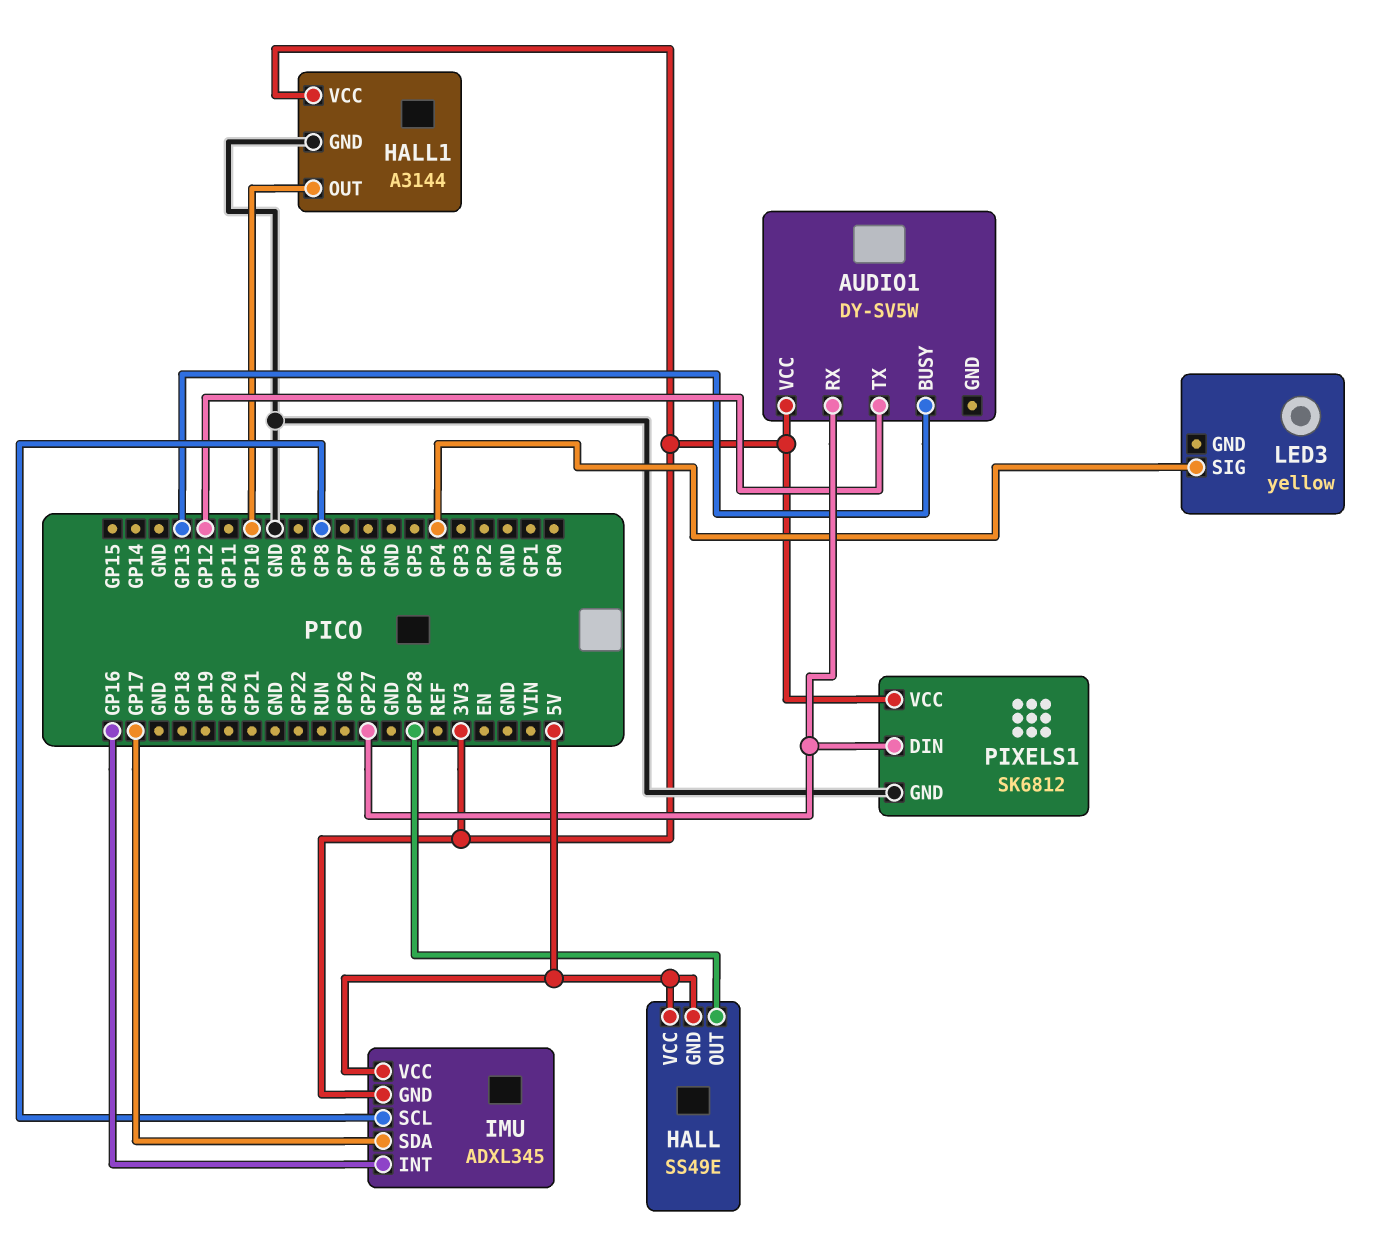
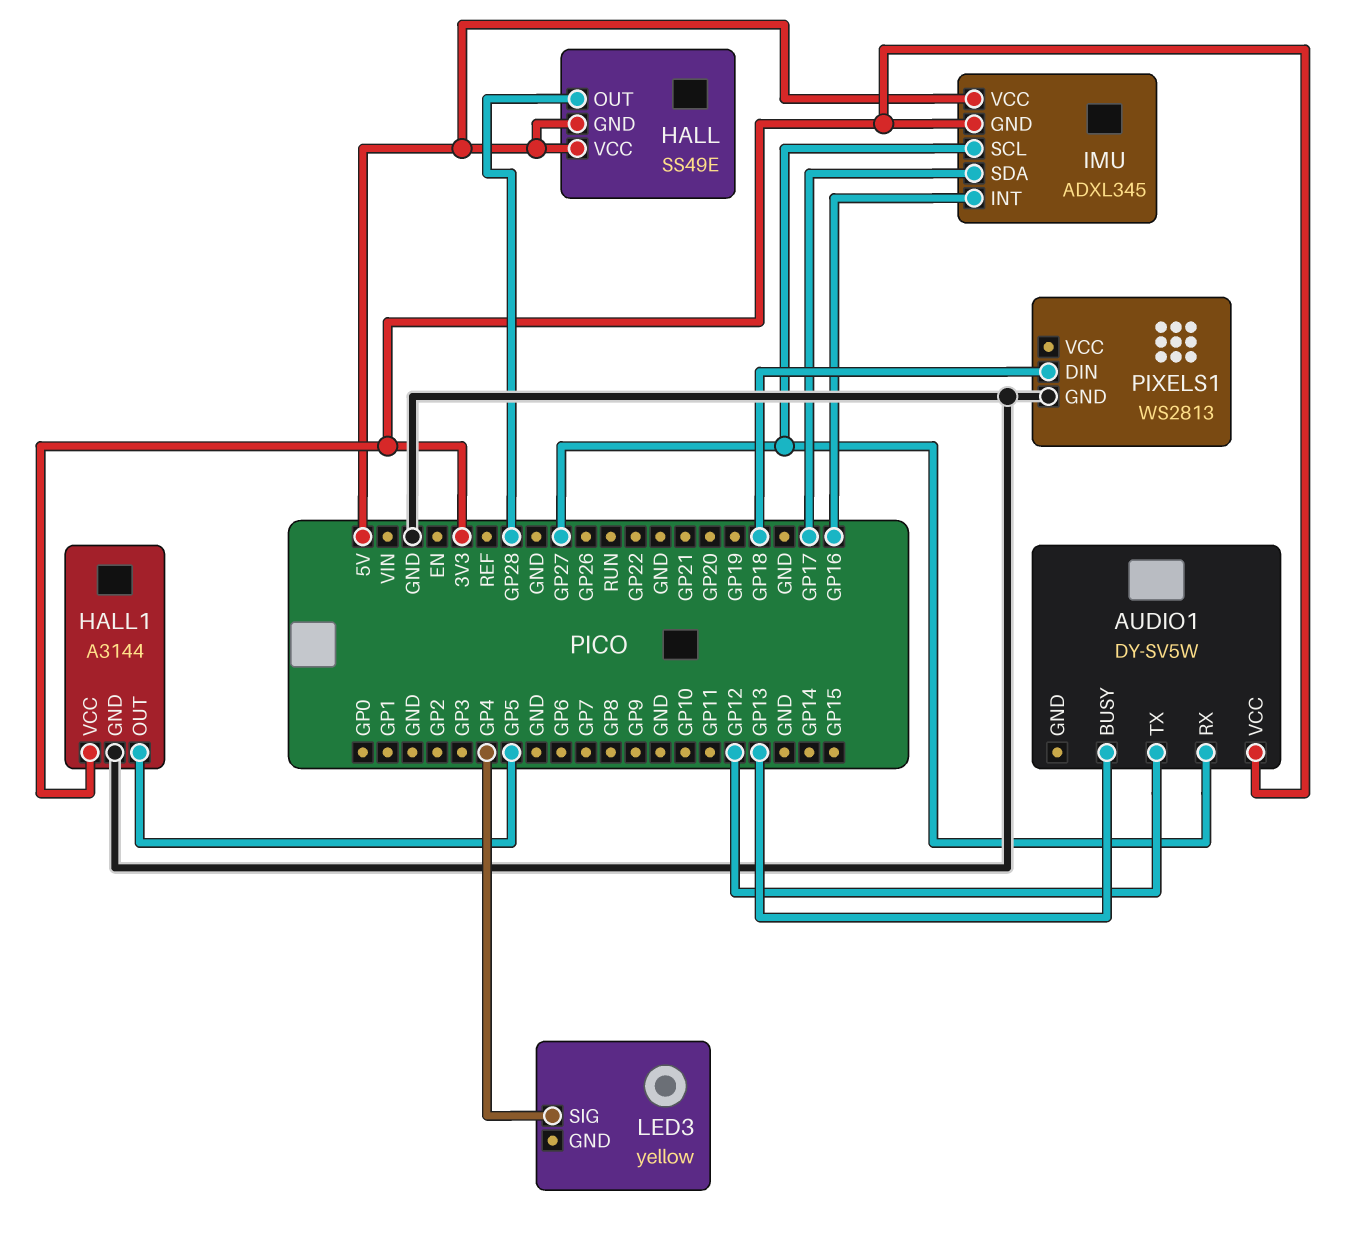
HALL1 pin OUT: GP10 -> GP5
IMU pin SCL: GP8 -> GP27
PIXELS1: SK6812 -> WS2813
PIXELS1 pin DIN: GP27 -> GP18
PIXELS1 pin VCC: 3V3 -> none

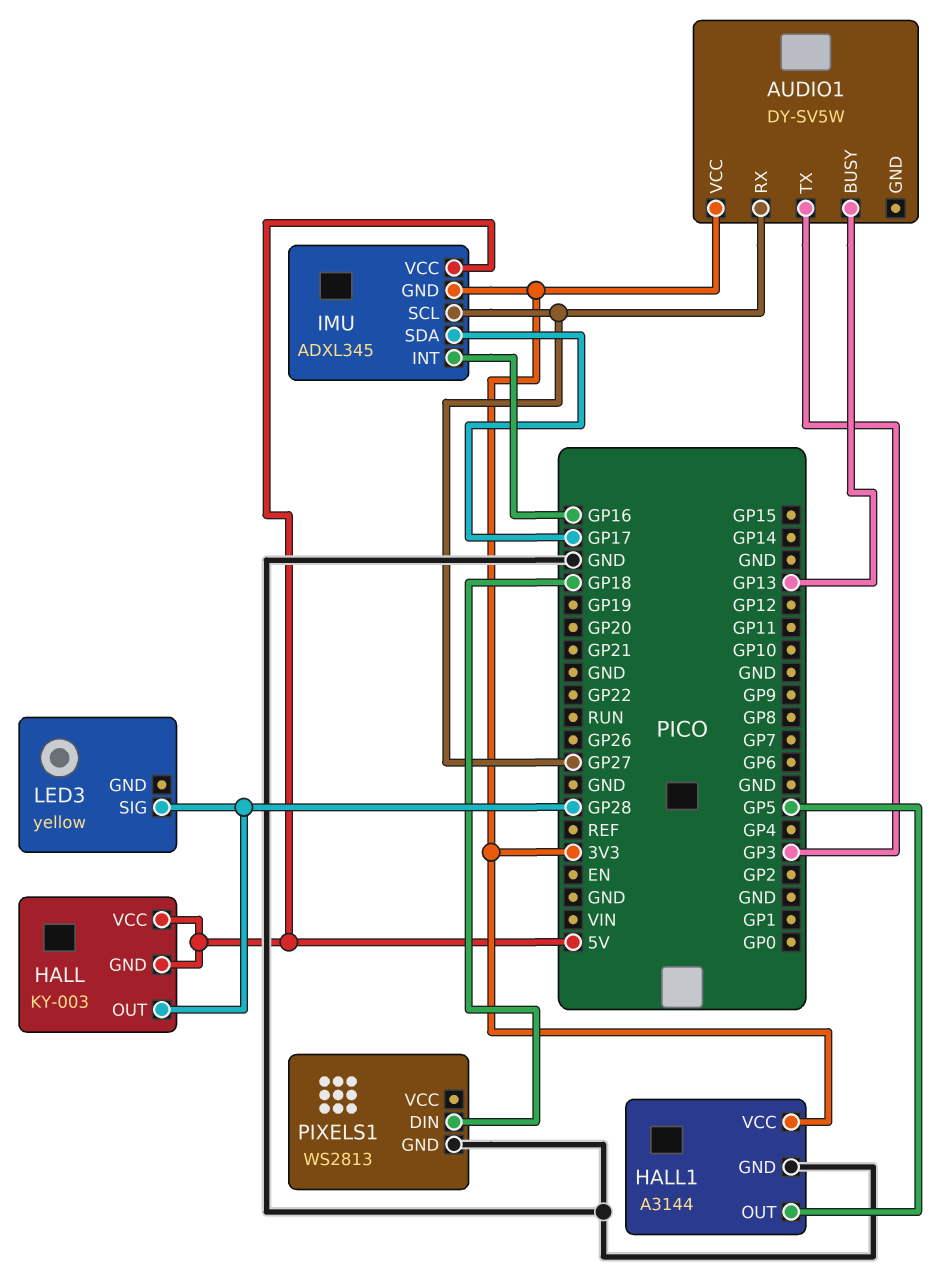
AUDIO1 pin TX: GP12 -> GP3
HALL: SS49E -> KY-003
LED3 pin SIG: GP4 -> GP28

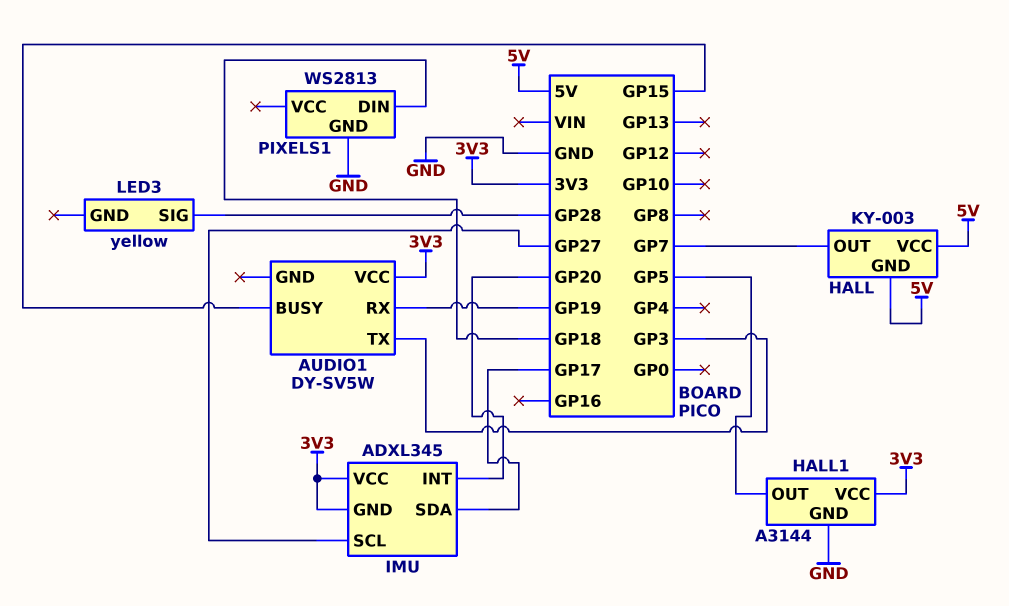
AUDIO1 pin BUSY: GP13 -> GP15
AUDIO1 pin RX: GP27 -> GP19
HALL pin OUT: GP28 -> GP7
IMU pin INT: GP16 -> GP20
IMU pin VCC: 5V -> 3V3

